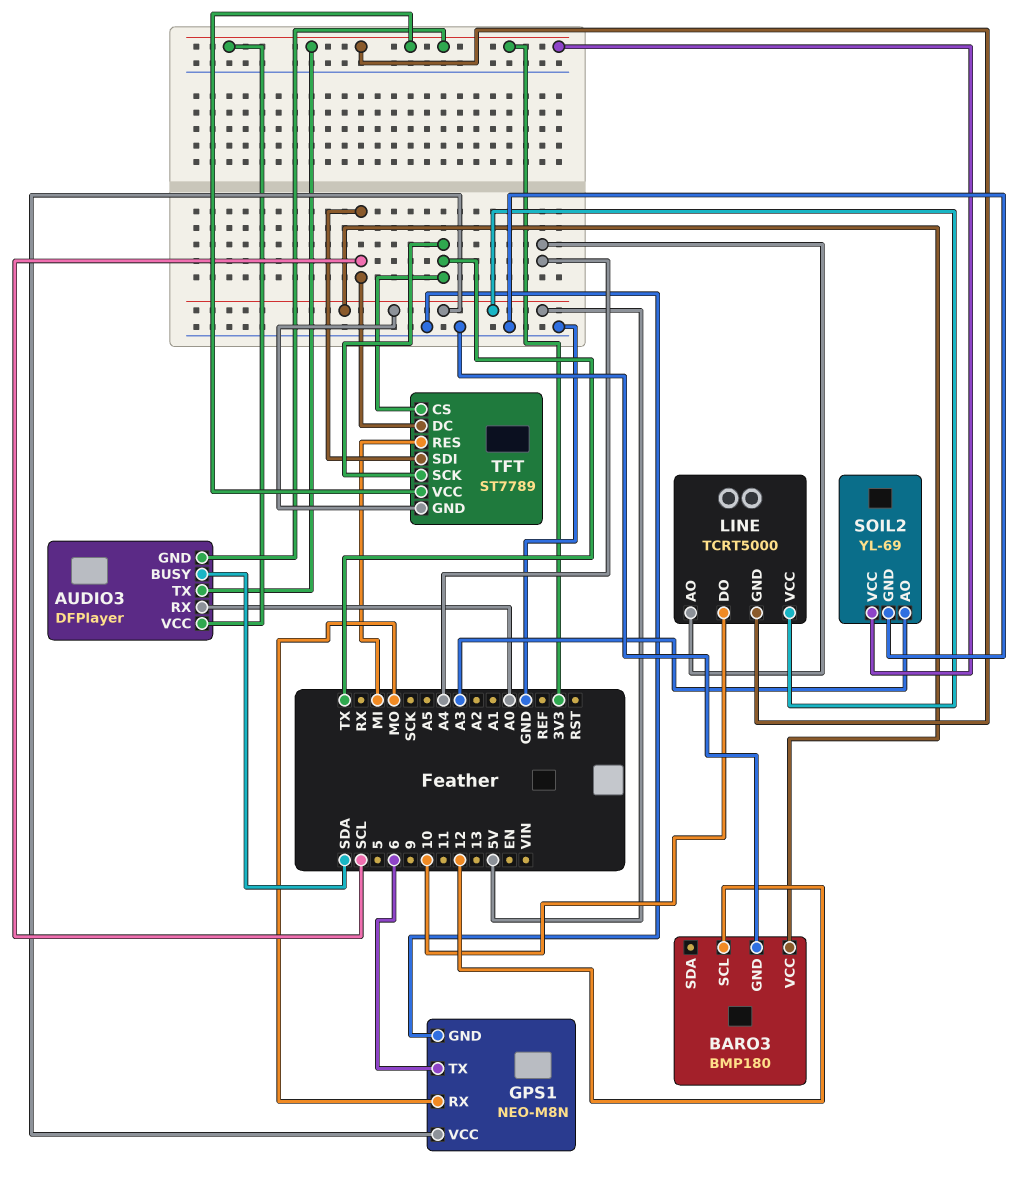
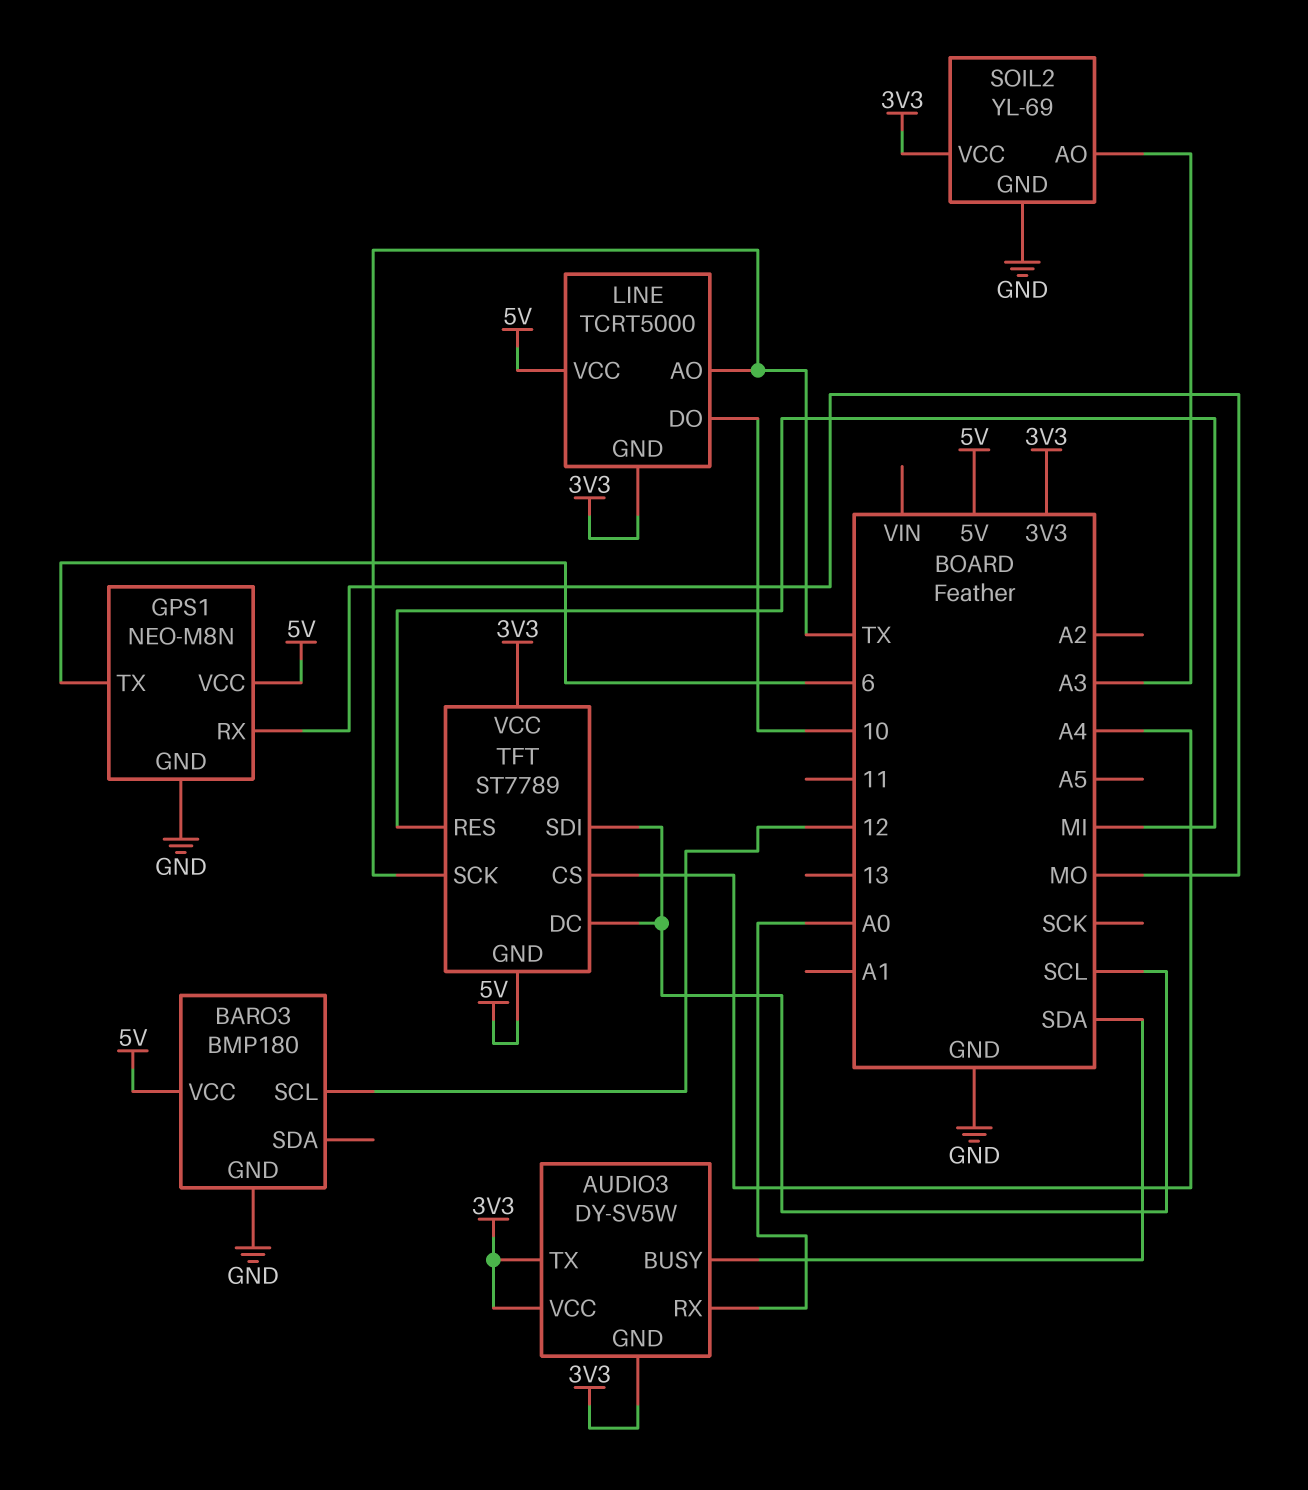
AUDIO3: DFPlayer -> DY-SV5W
LINE pin AO: A4 -> TX
TFT pin CS: TX -> A4

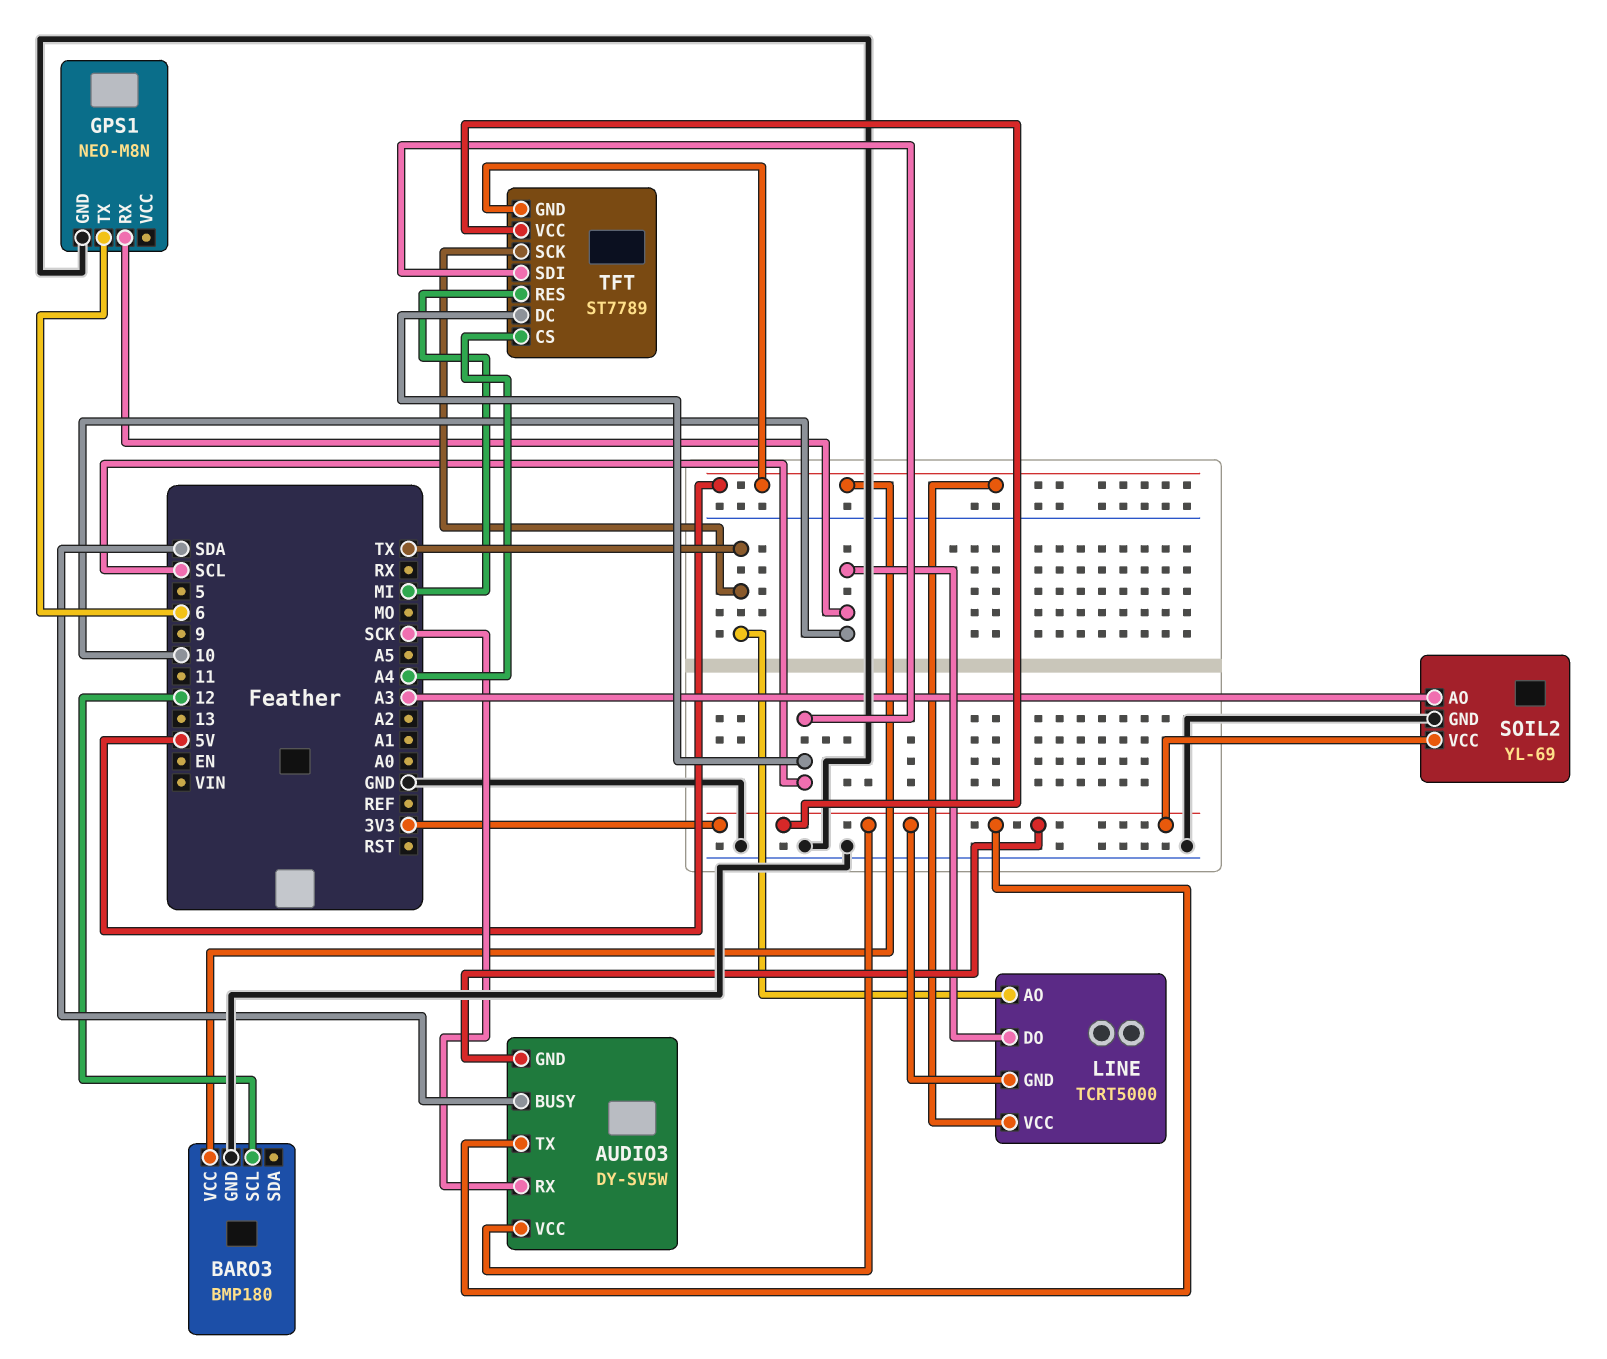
AUDIO3 pin RX: A0 -> SCK
GPS1 pin RX: MO -> 10
GPS1 pin VCC: 5V -> none

